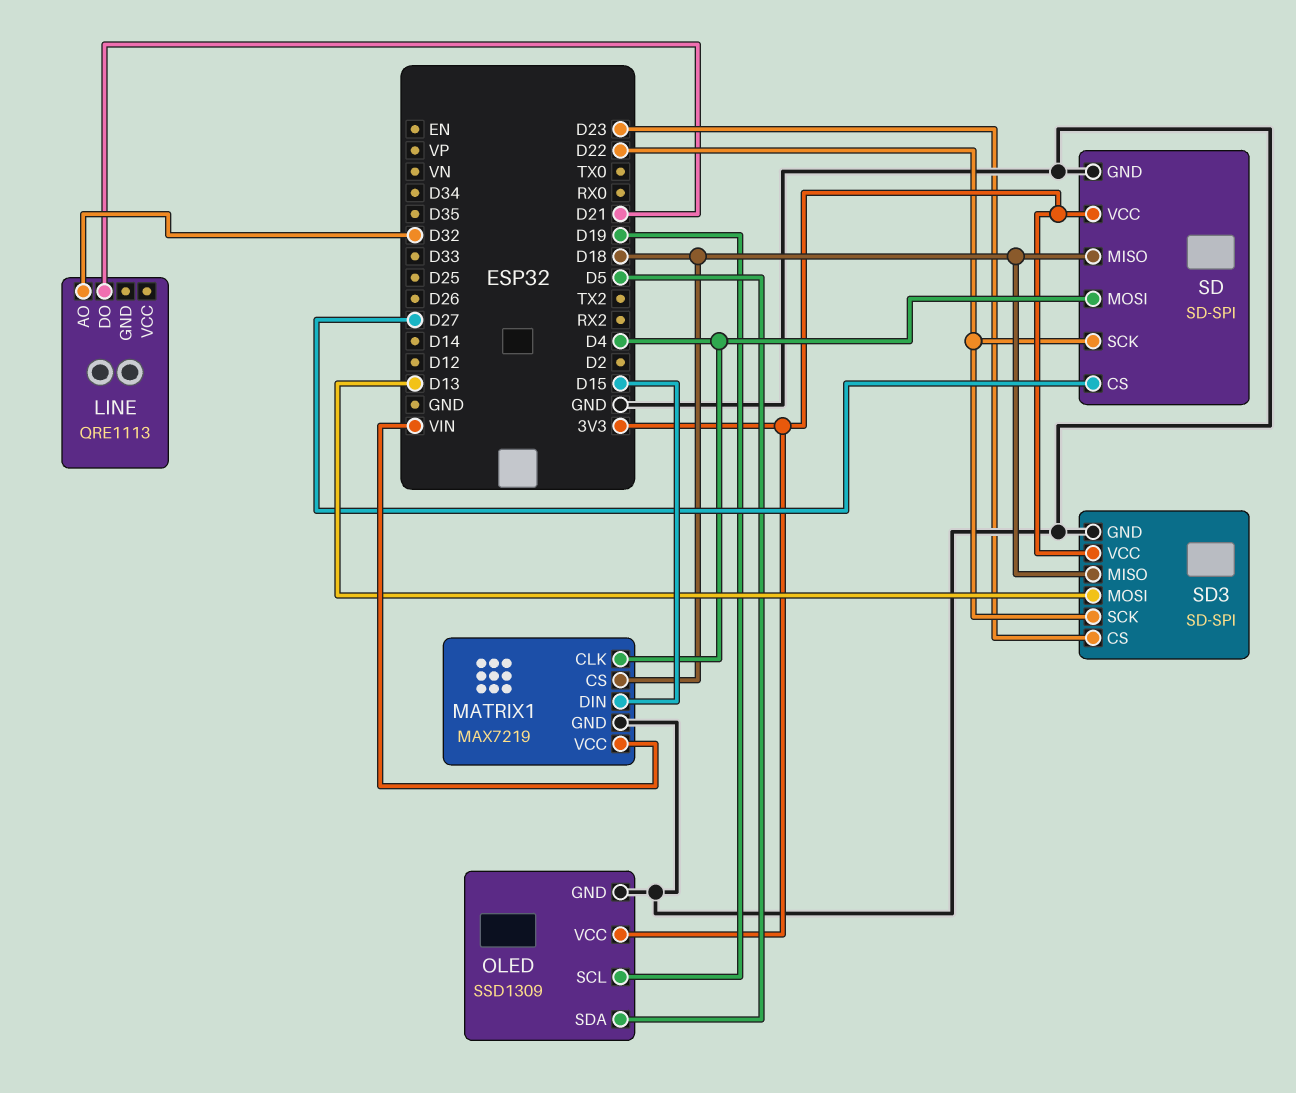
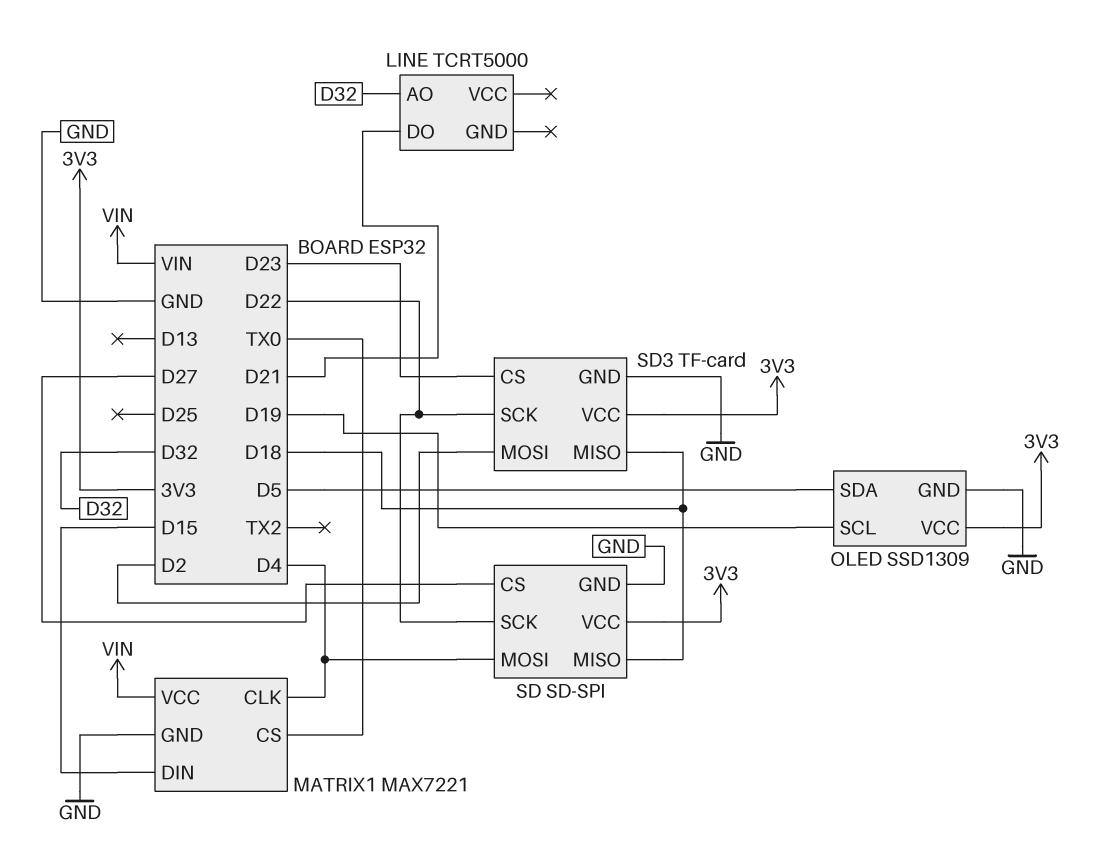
LINE: QRE1113 -> TCRT5000
MATRIX1: MAX7219 -> MAX7221
MATRIX1 pin CS: D18 -> TX0
SD3: SD-SPI -> TF-card
SD3 pin MOSI: D13 -> D2

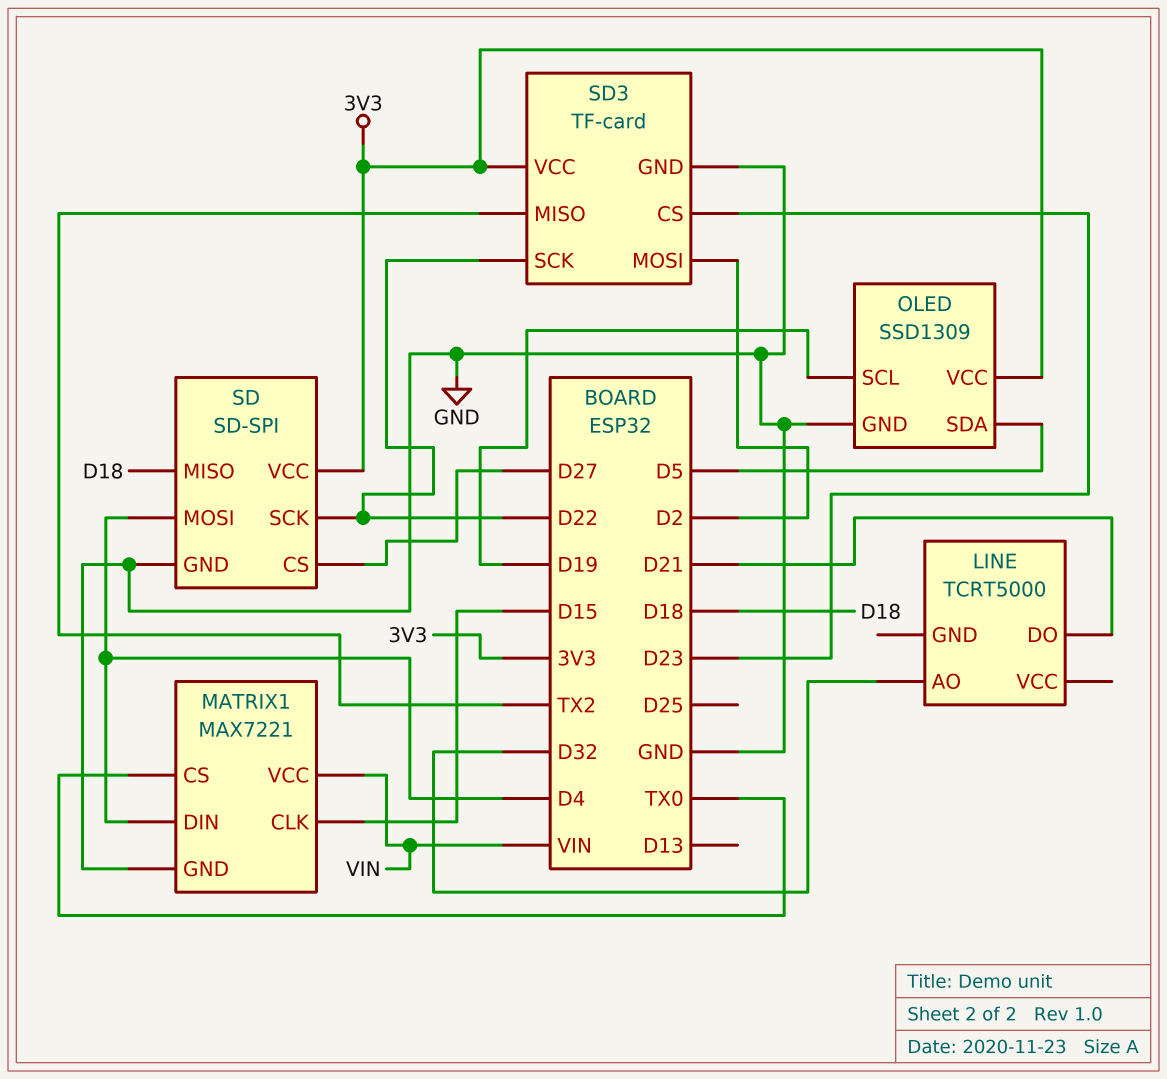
MATRIX1 pin CLK: D4 -> D15
MATRIX1 pin DIN: D15 -> D4
SD3 pin MISO: D18 -> TX2

